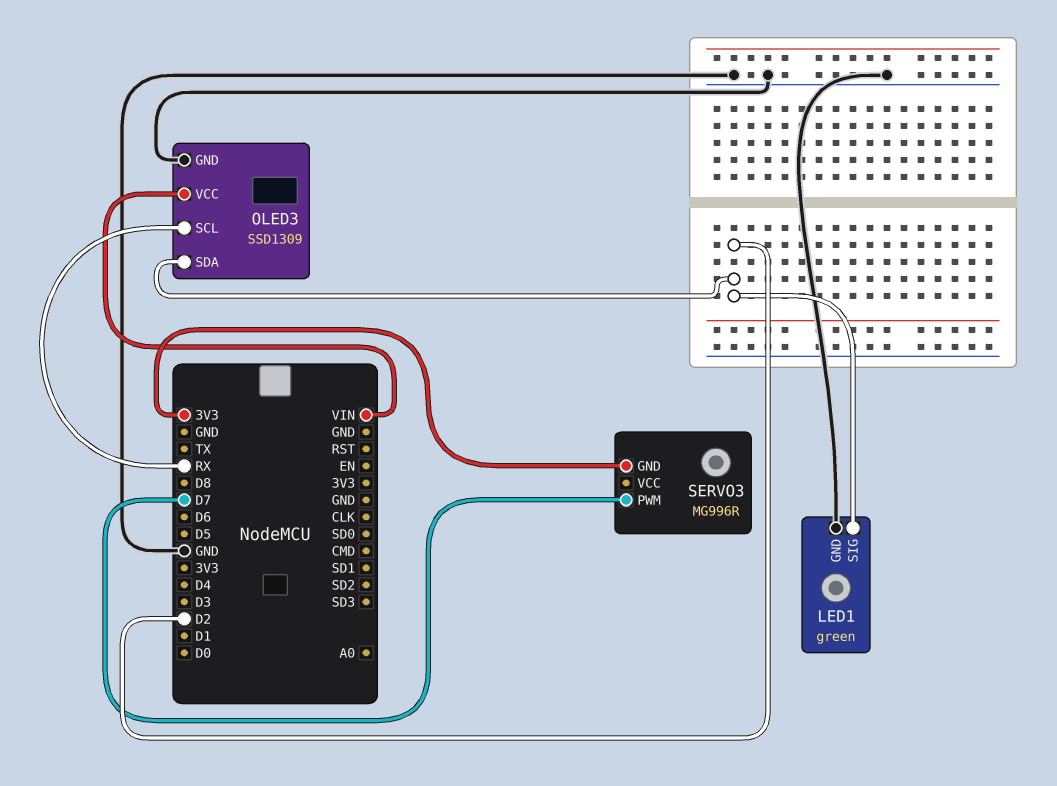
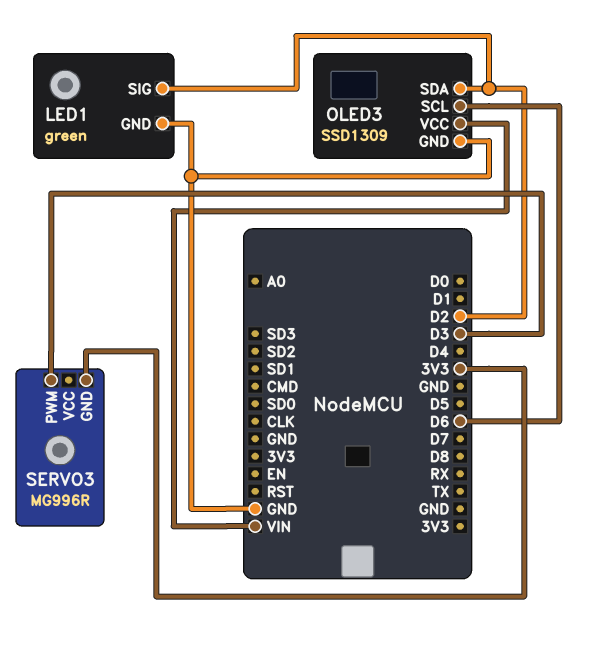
OLED3 pin SCL: RX -> D6
SERVO3 pin PWM: D7 -> D3

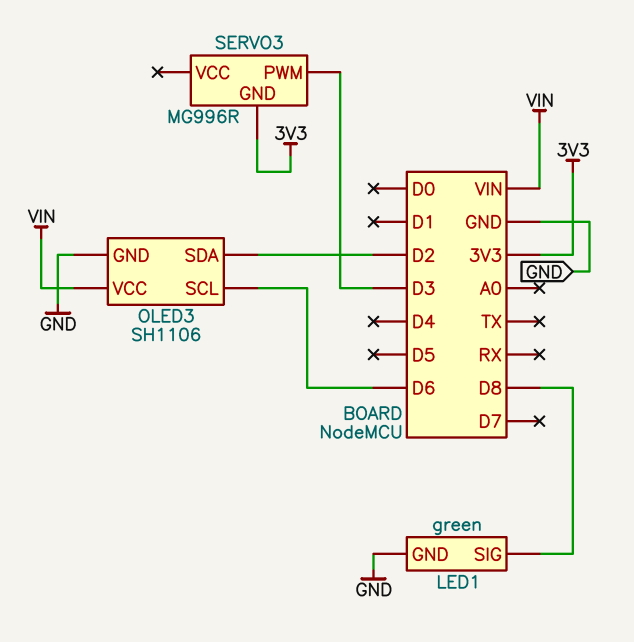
LED1 pin SIG: D2 -> D8
OLED3: SSD1309 -> SH1106

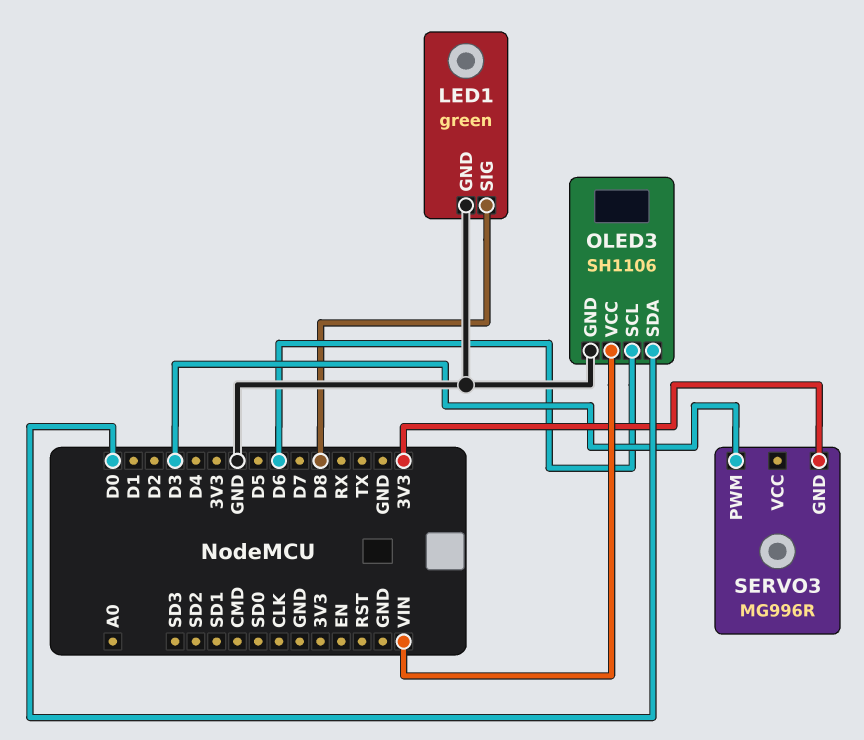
OLED3 pin SDA: D2 -> D0

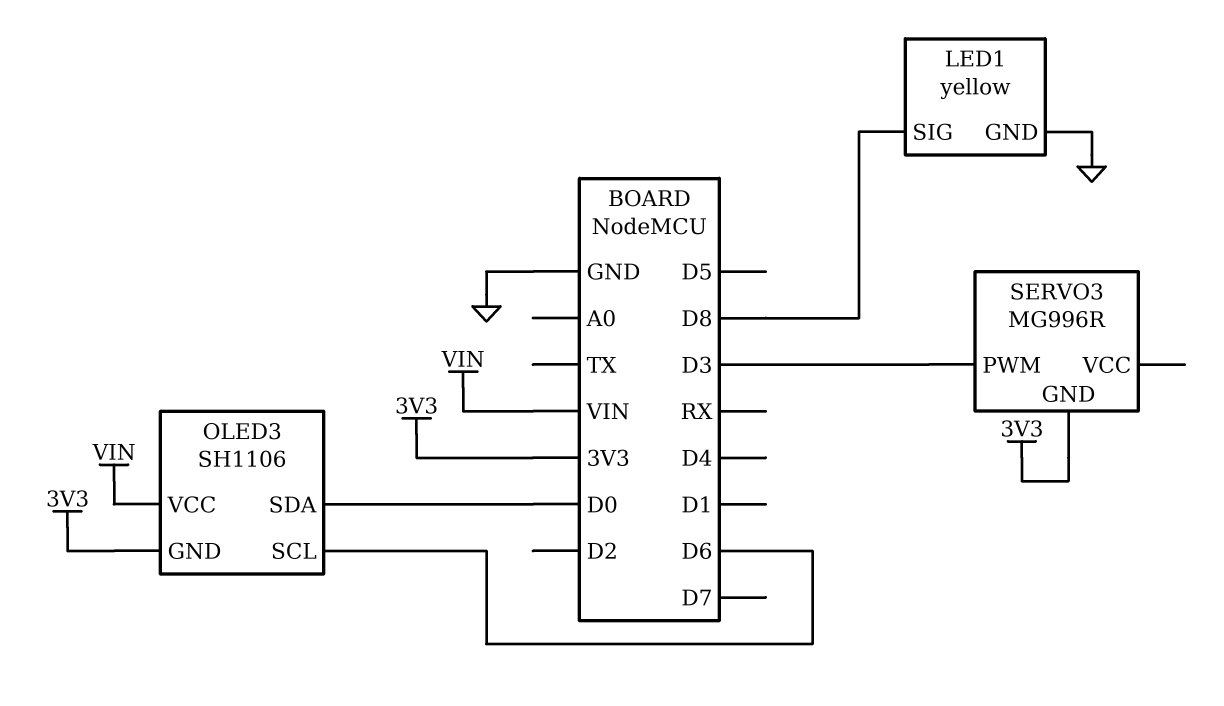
LED1: green -> yellow
OLED3 pin GND: GND -> 3V3

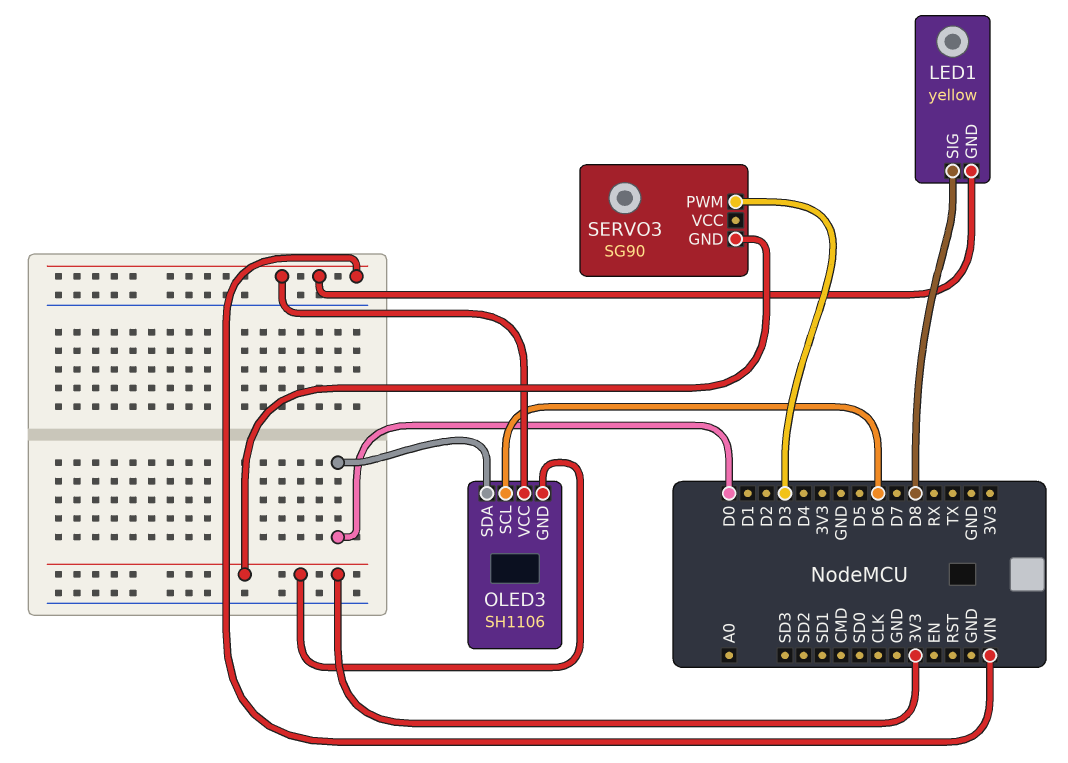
LED1 pin GND: GND -> VIN
SERVO3: MG996R -> SG90

